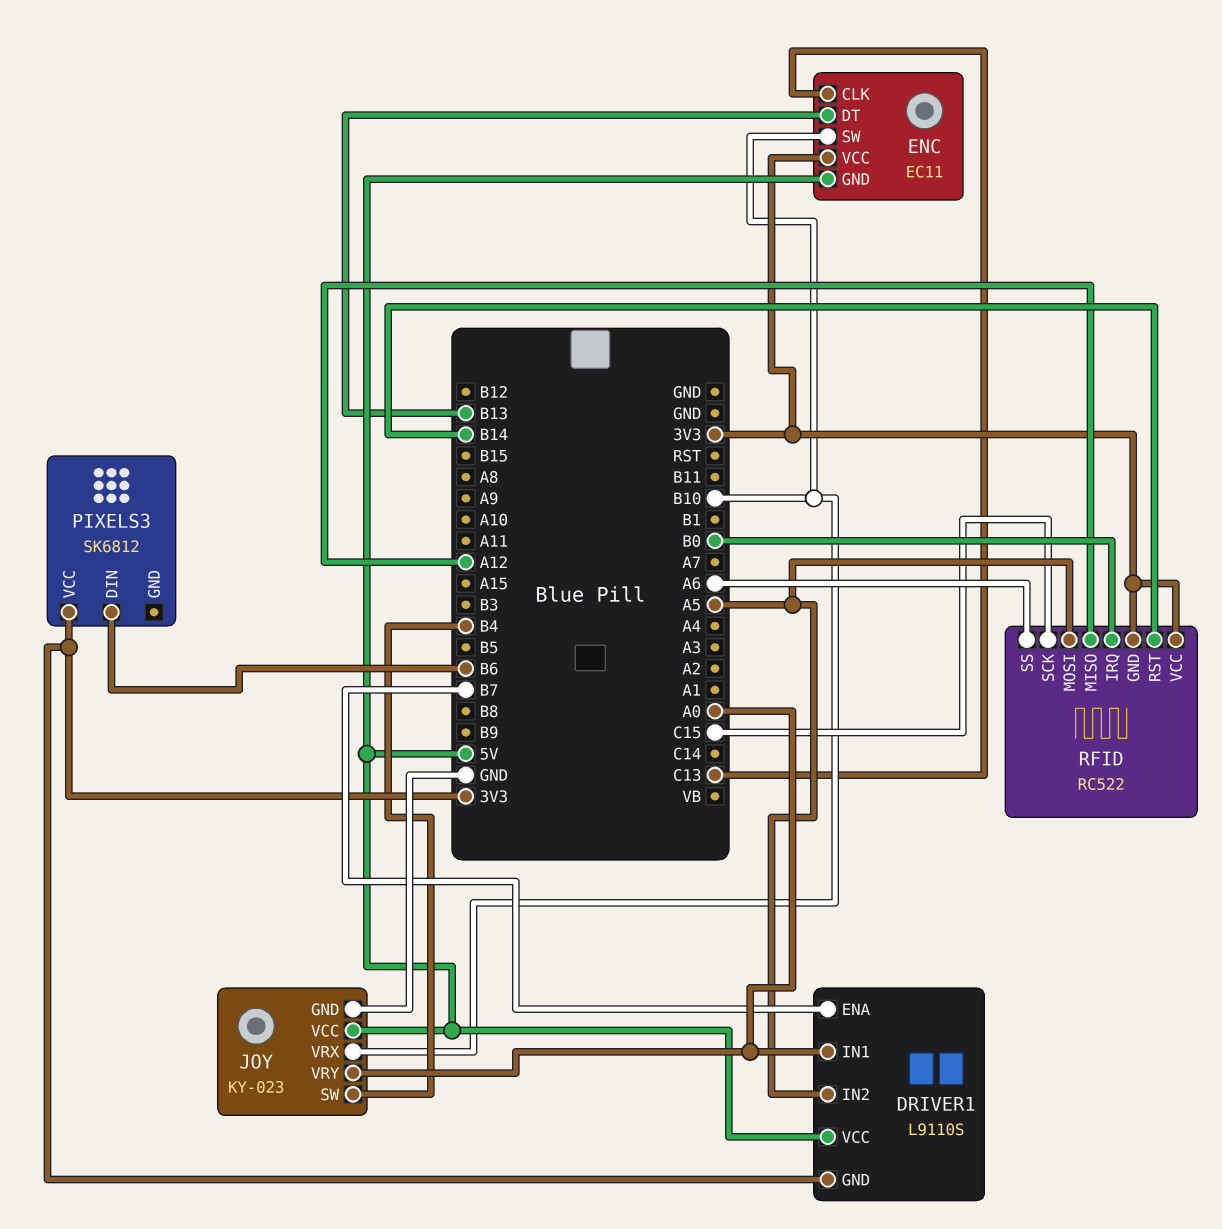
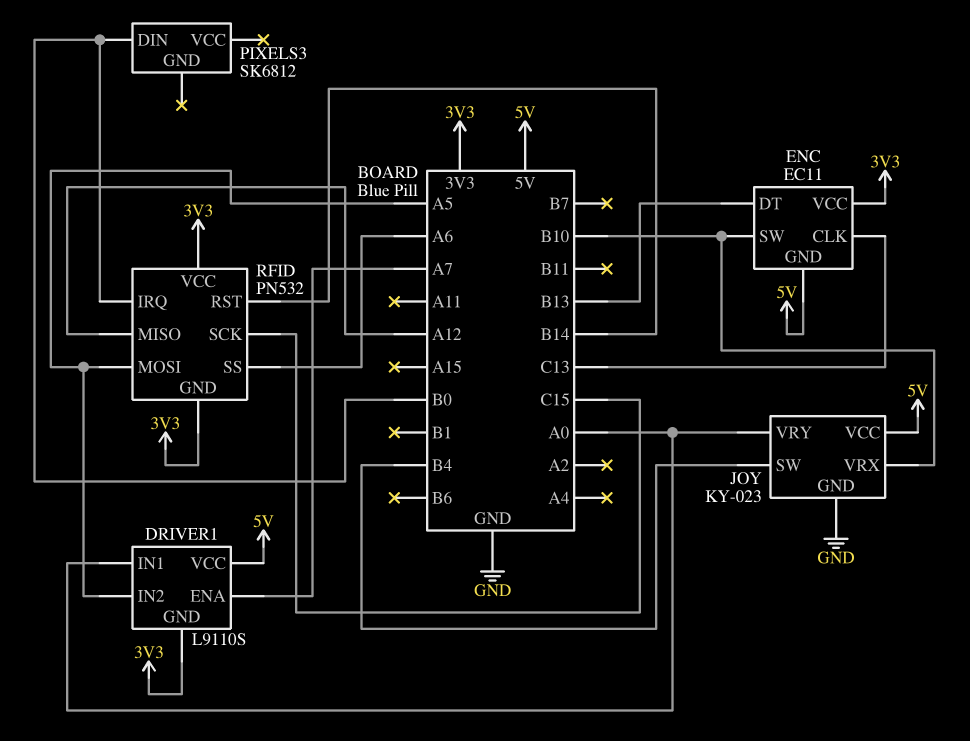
DRIVER1 pin ENA: B7 -> A7
PIXELS3 pin DIN: B6 -> B0
PIXELS3 pin VCC: 3V3 -> none
RFID: RC522 -> PN532

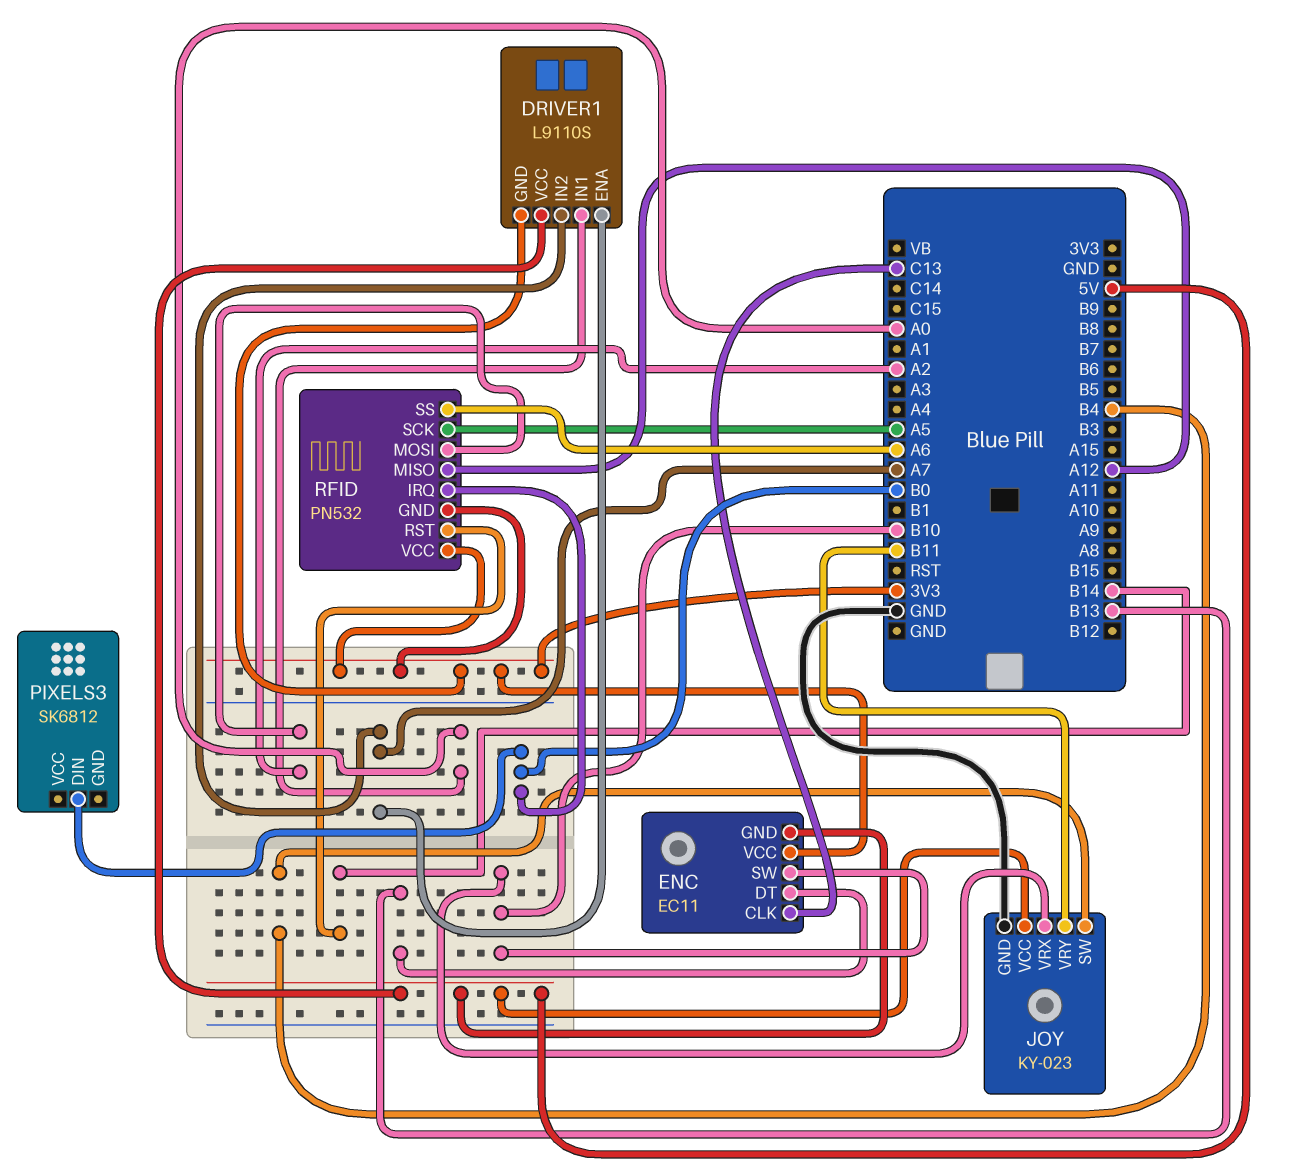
DRIVER1 pin IN2: A5 -> A7
JOY pin VRY: A0 -> B11
RFID pin MOSI: A5 -> A2
RFID pin SCK: C15 -> A5

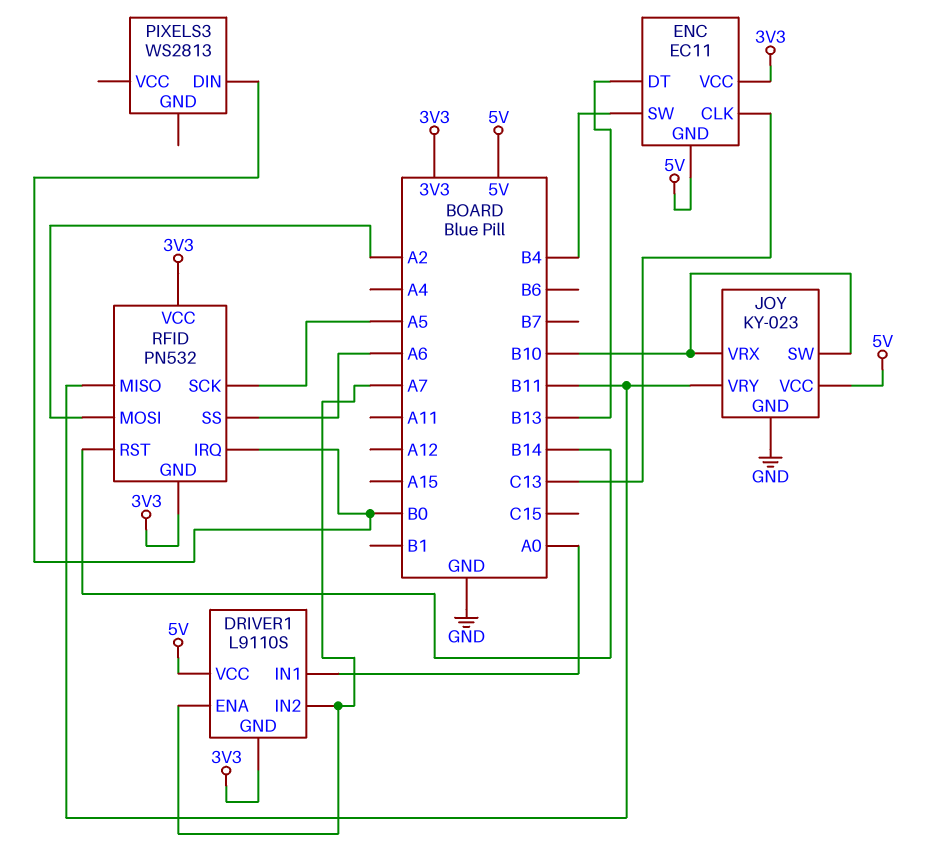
ENC pin SW: B10 -> B4
JOY pin SW: B4 -> B10
PIXELS3: SK6812 -> WS2813
RFID pin MISO: A12 -> B11

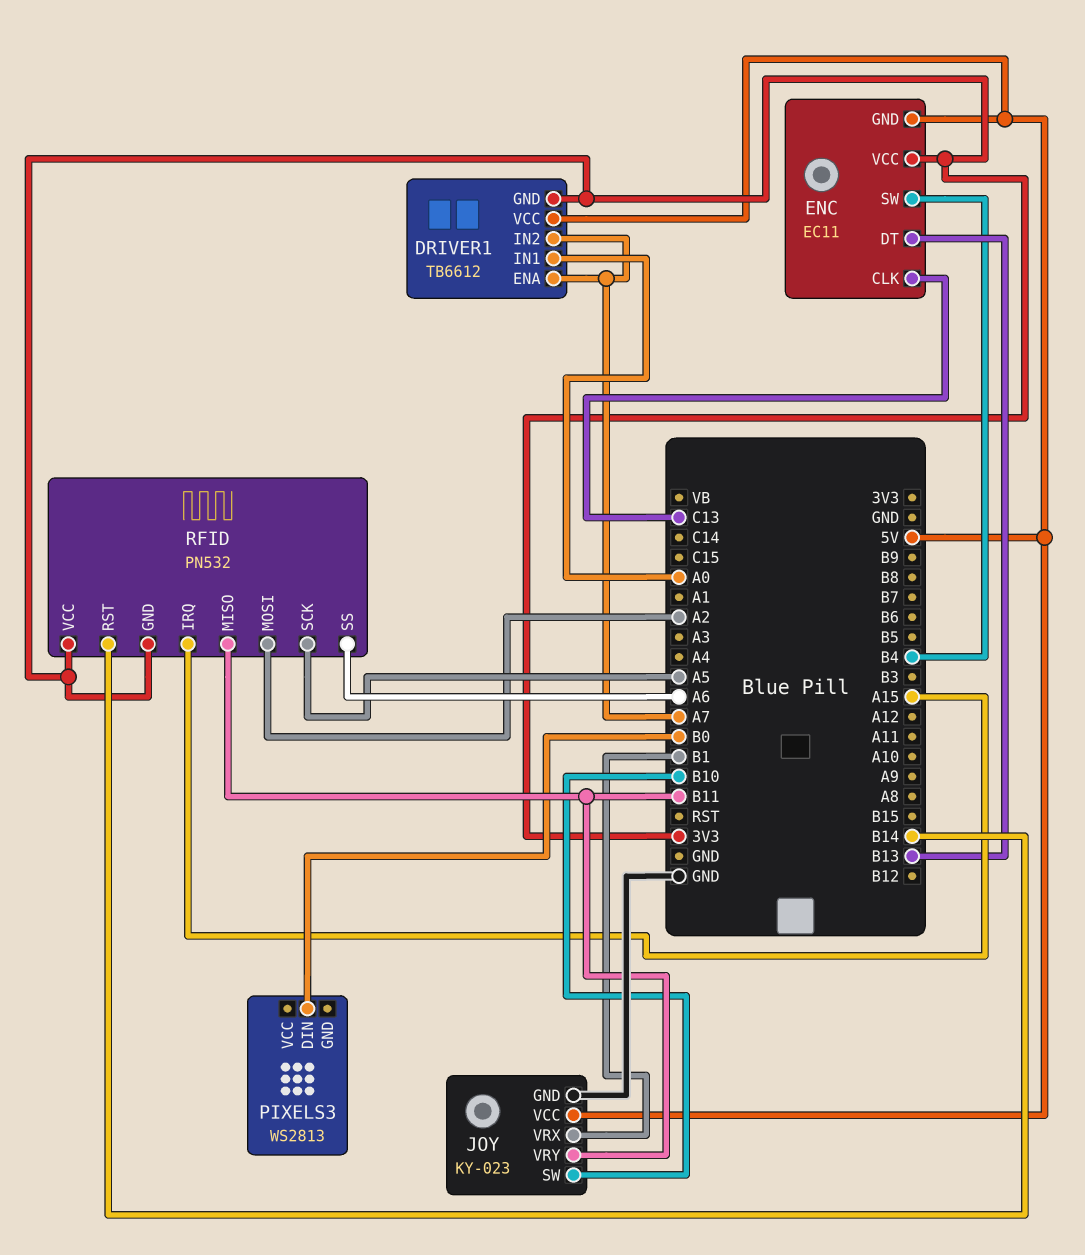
DRIVER1: L9110S -> TB6612
JOY pin VRX: B10 -> B1
RFID pin IRQ: B0 -> A15

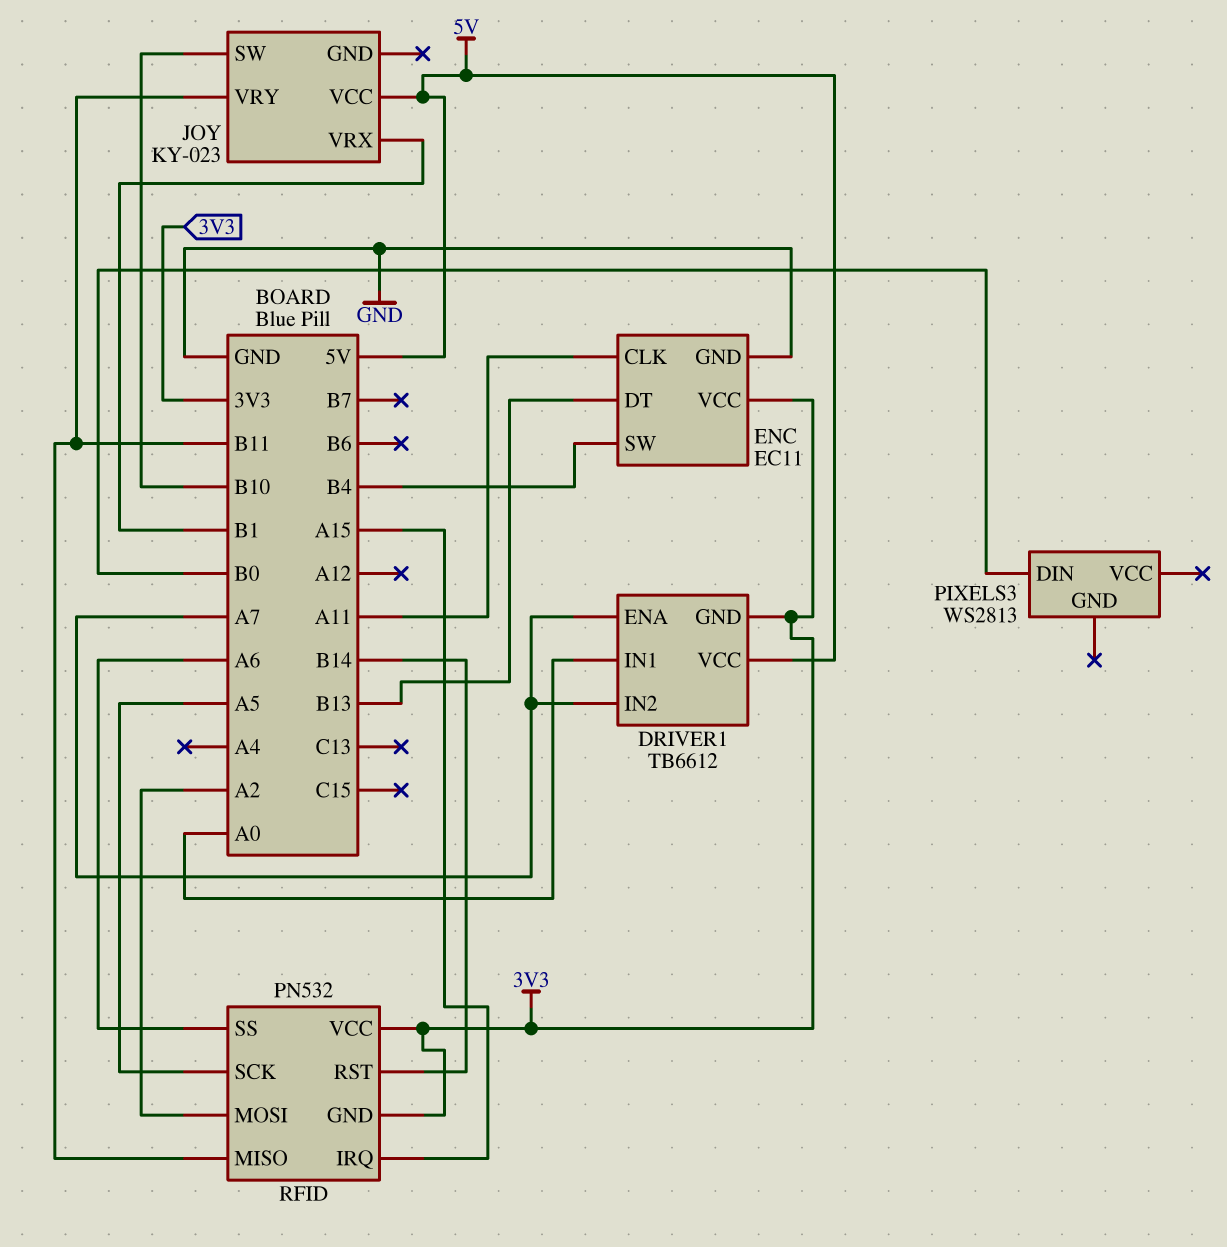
ENC pin CLK: C13 -> A11
ENC pin GND: 5V -> GND
JOY pin GND: GND -> none

